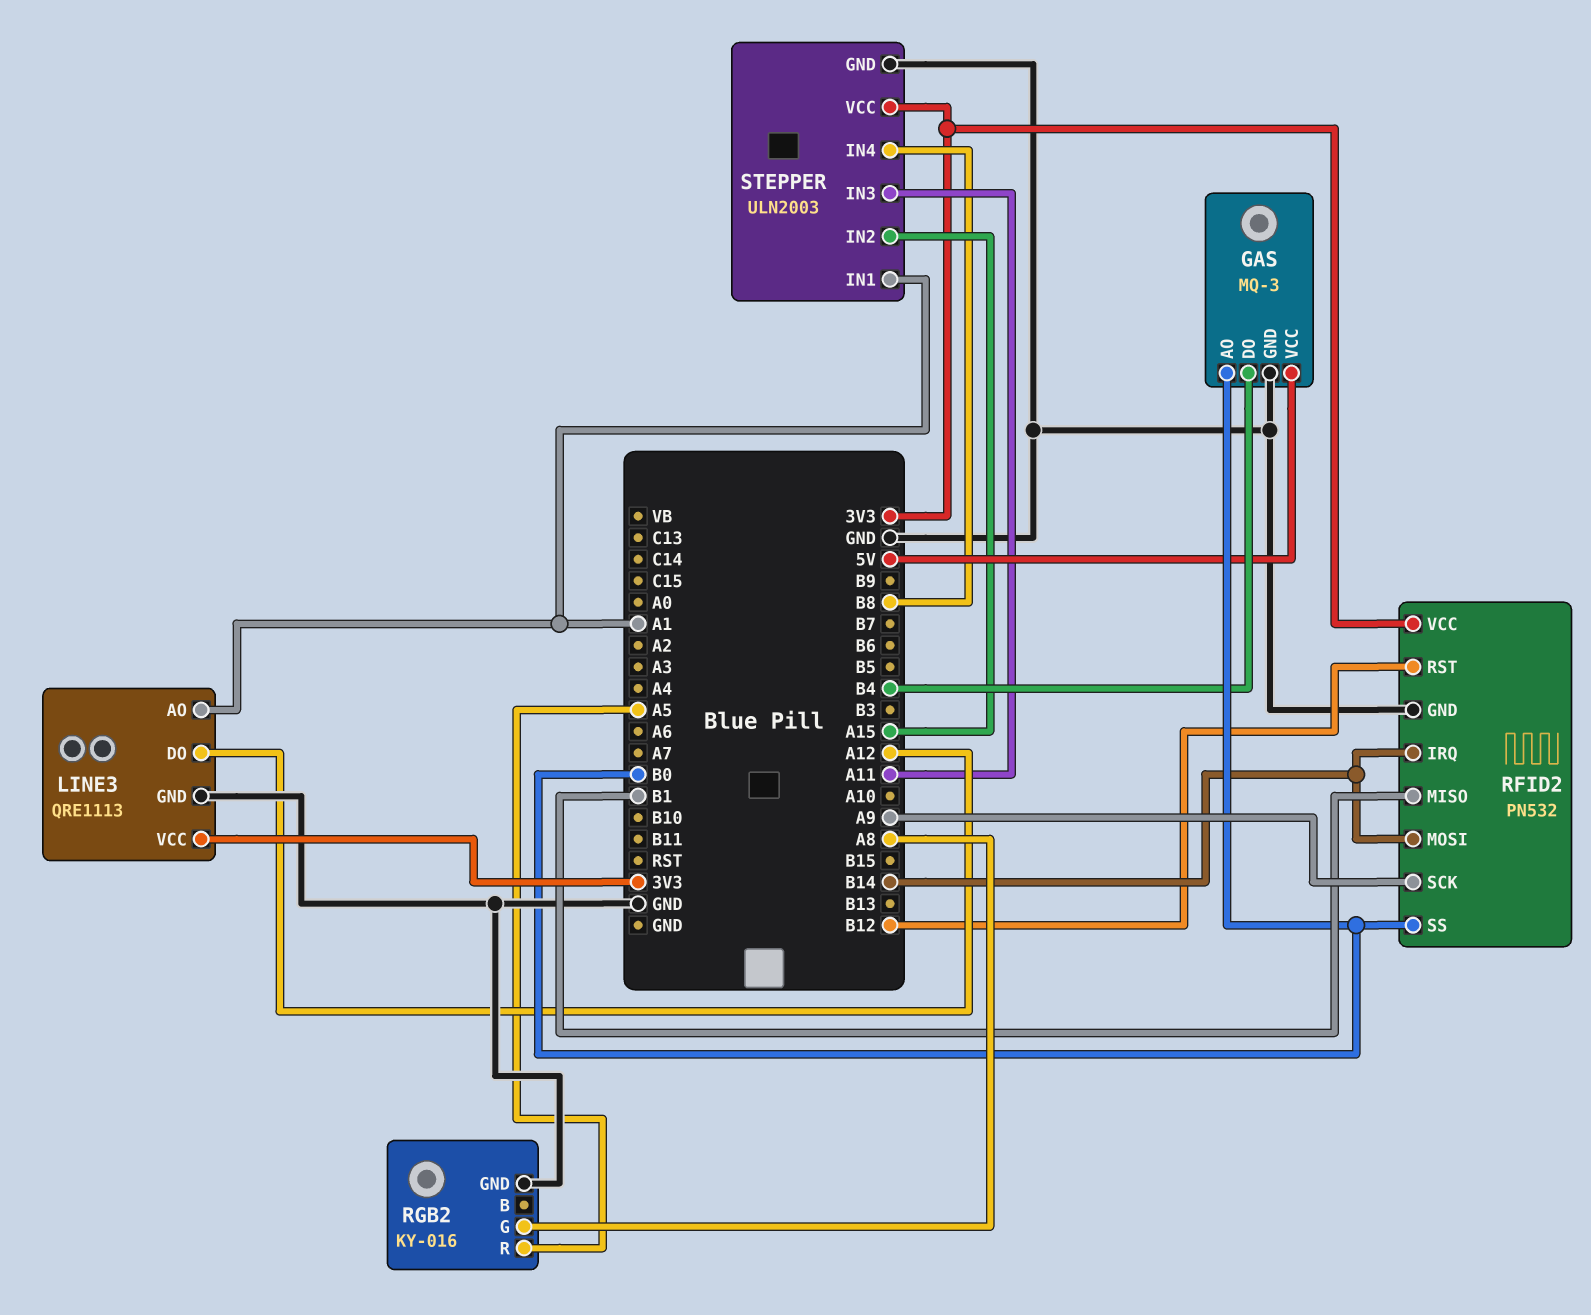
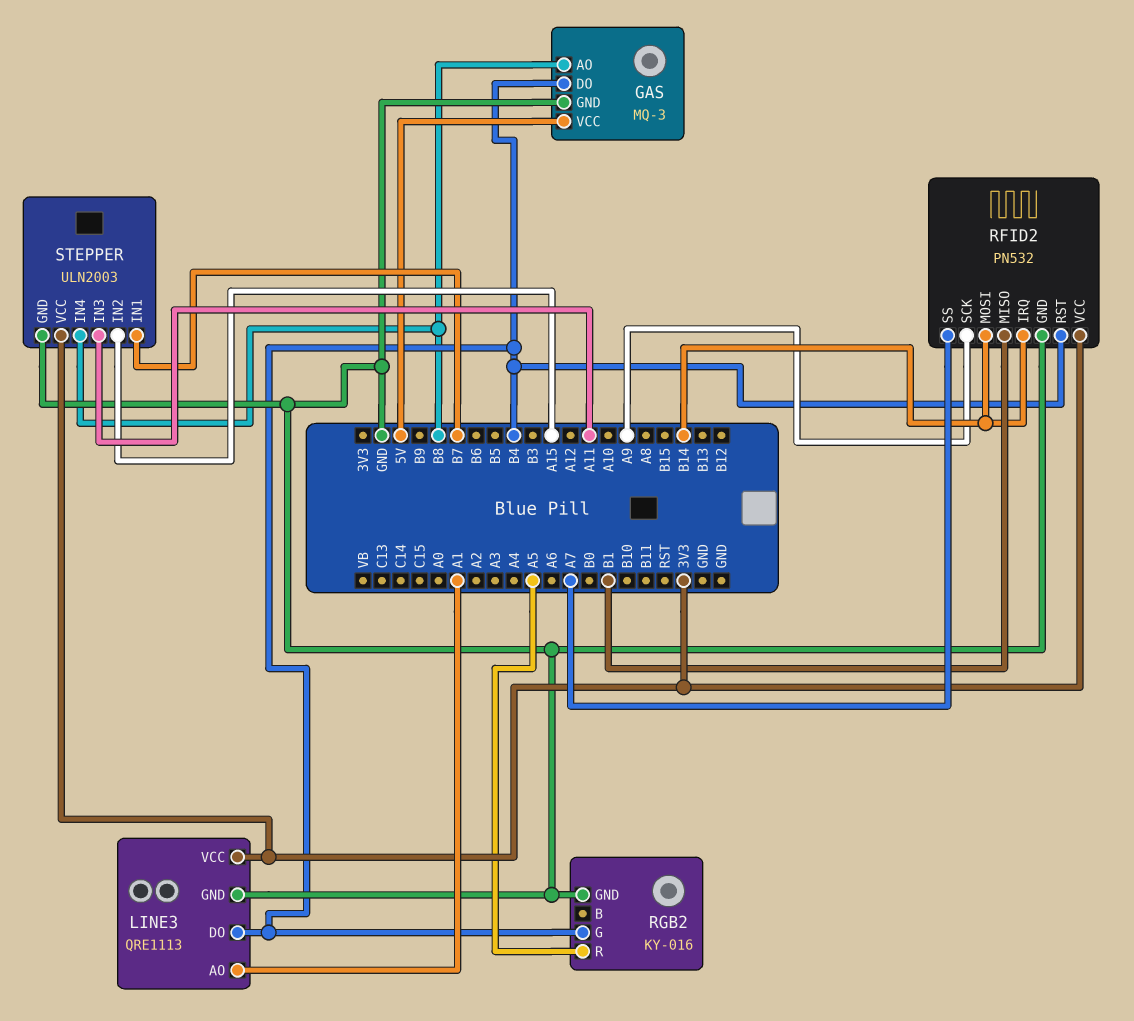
GAS pin AO: B0 -> B8
LINE3 pin DO: A12 -> B4
RFID2 pin RST: B12 -> B4
RFID2 pin SS: B0 -> A7
RGB2 pin G: A8 -> B4
STEPPER pin IN1: A1 -> B7

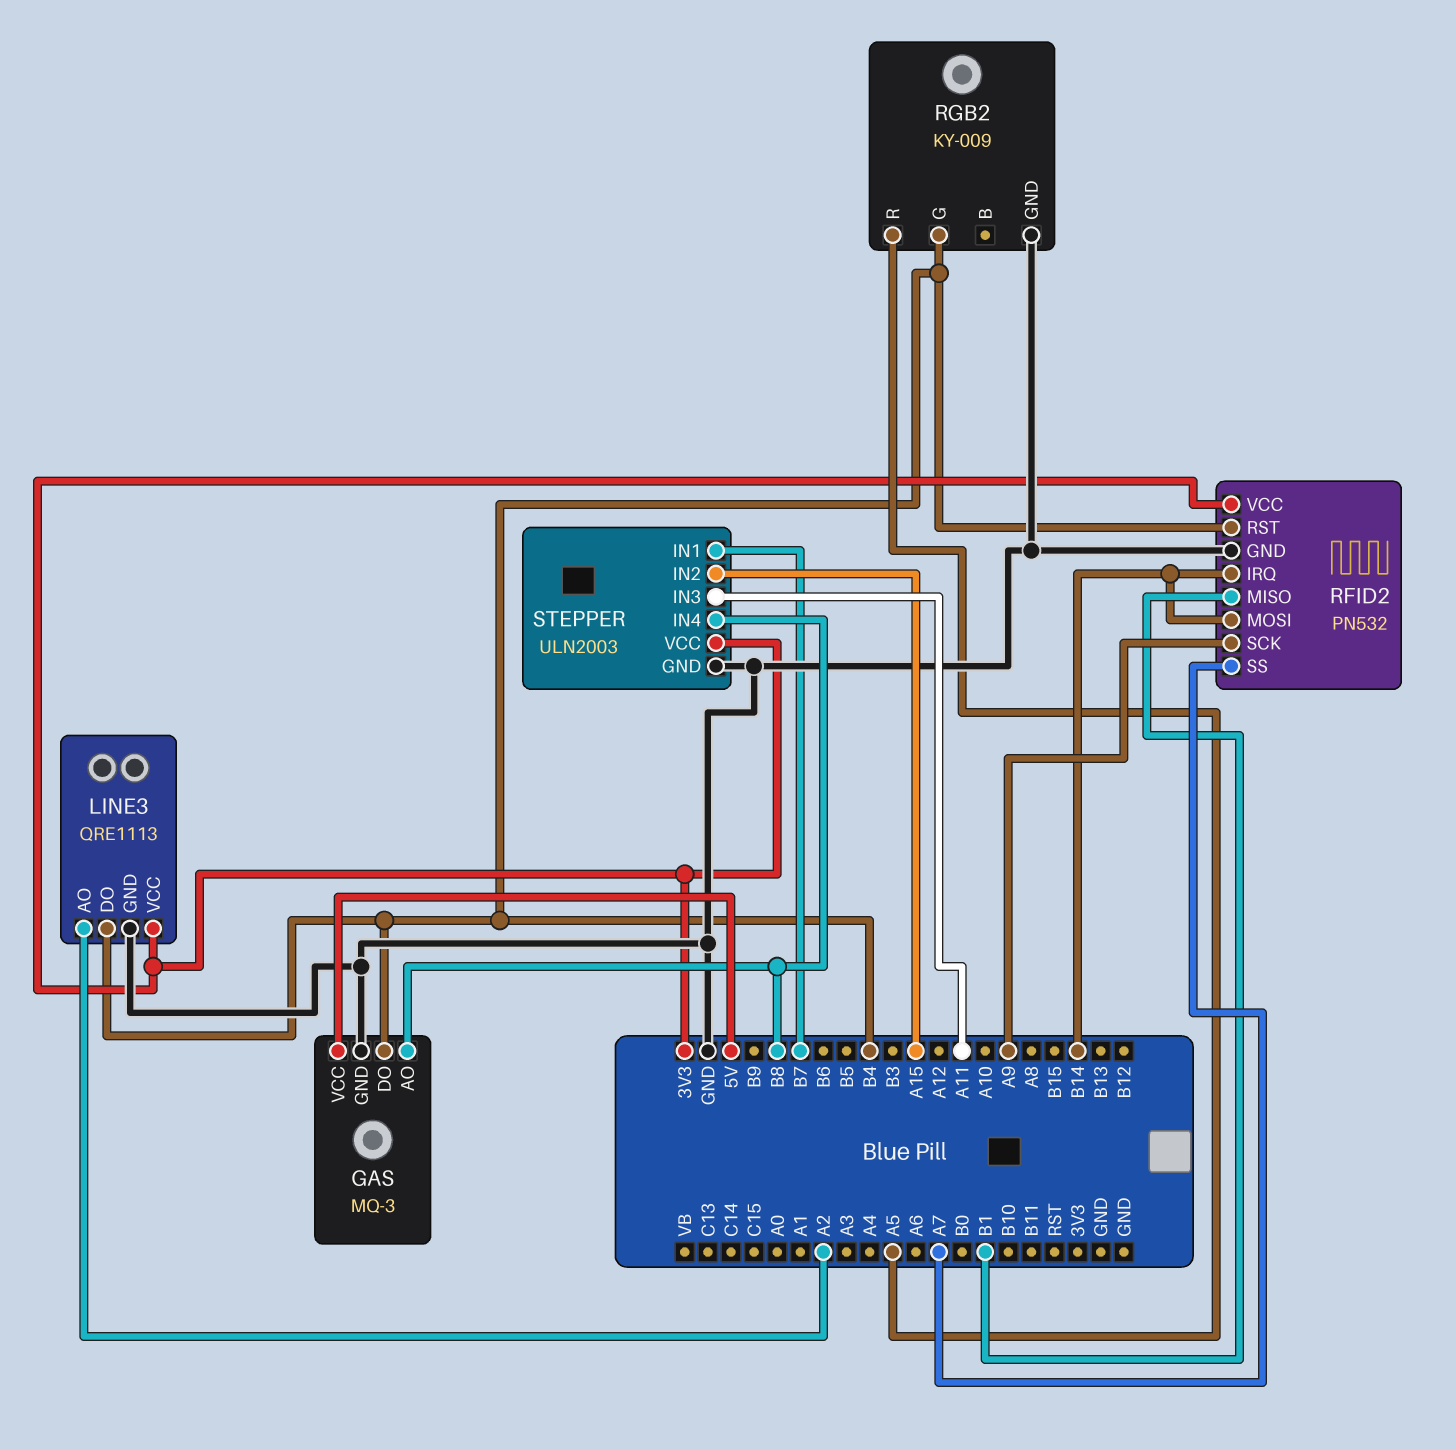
LINE3 pin AO: A1 -> A2
RGB2: KY-016 -> KY-009

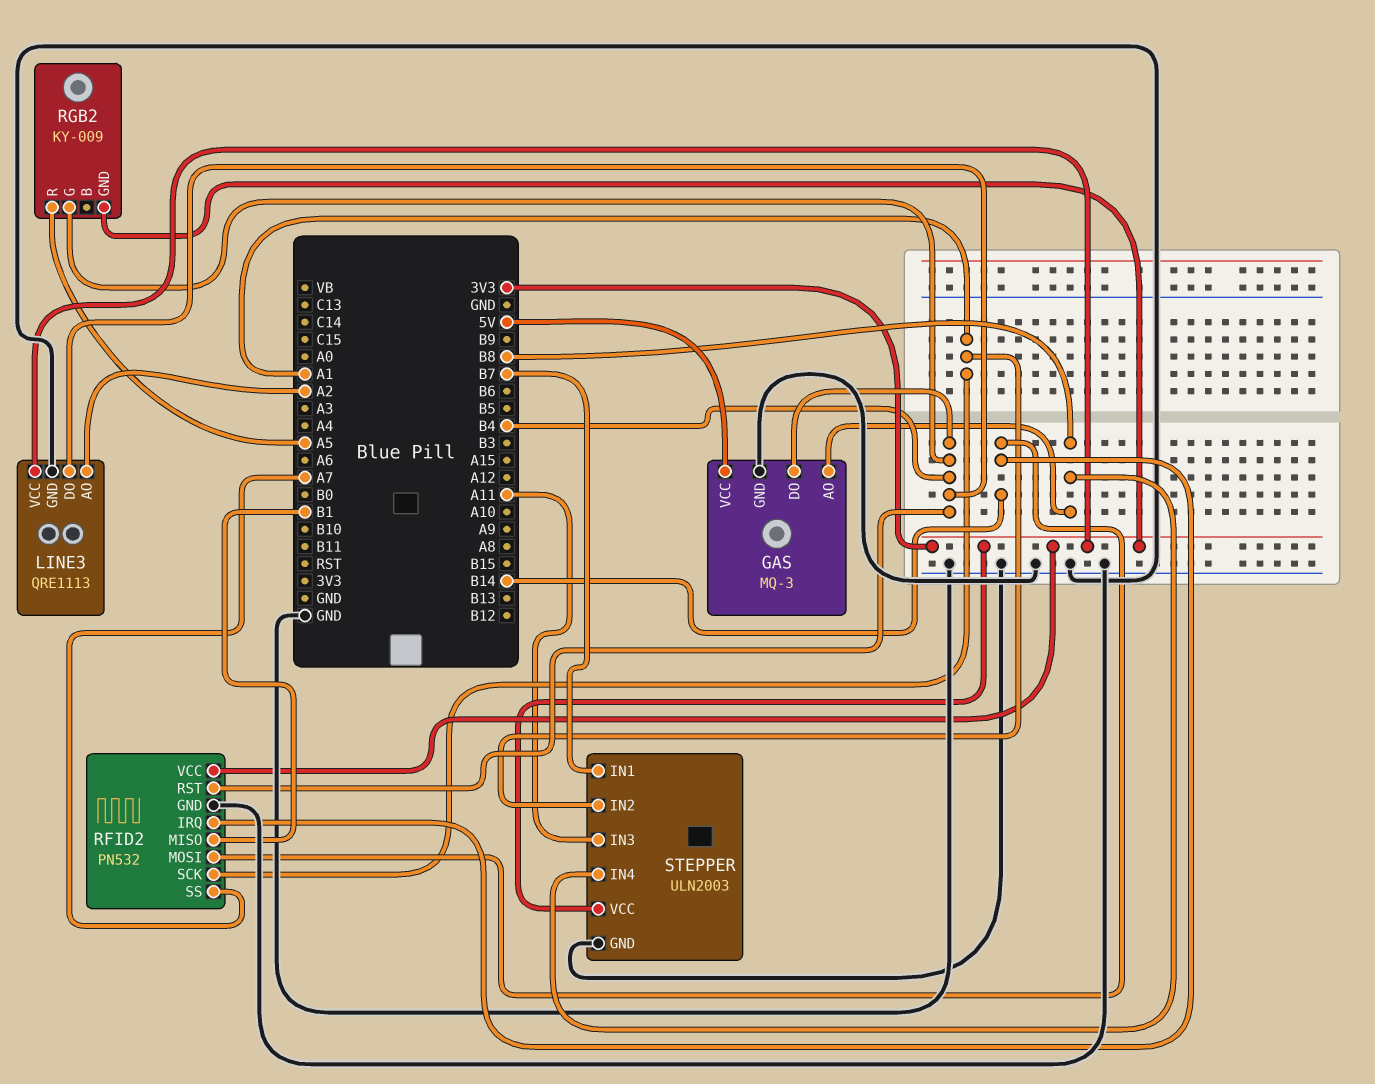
RFID2 pin SCK: A9 -> A1
RGB2 pin GND: GND -> 3V3
STEPPER pin IN2: A15 -> A1

